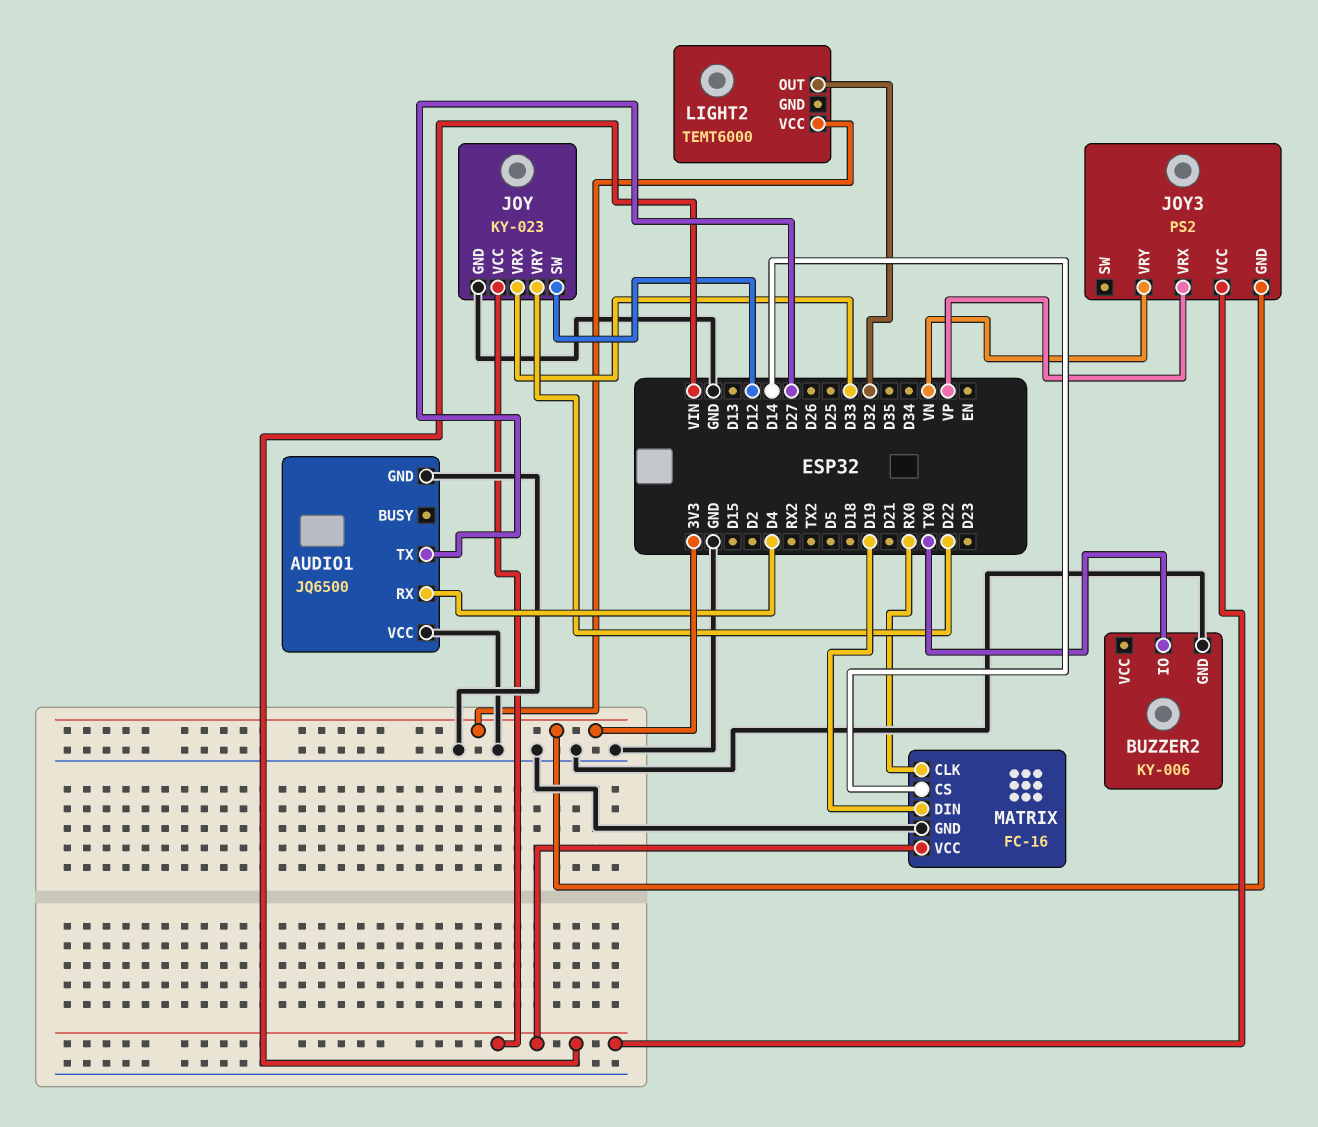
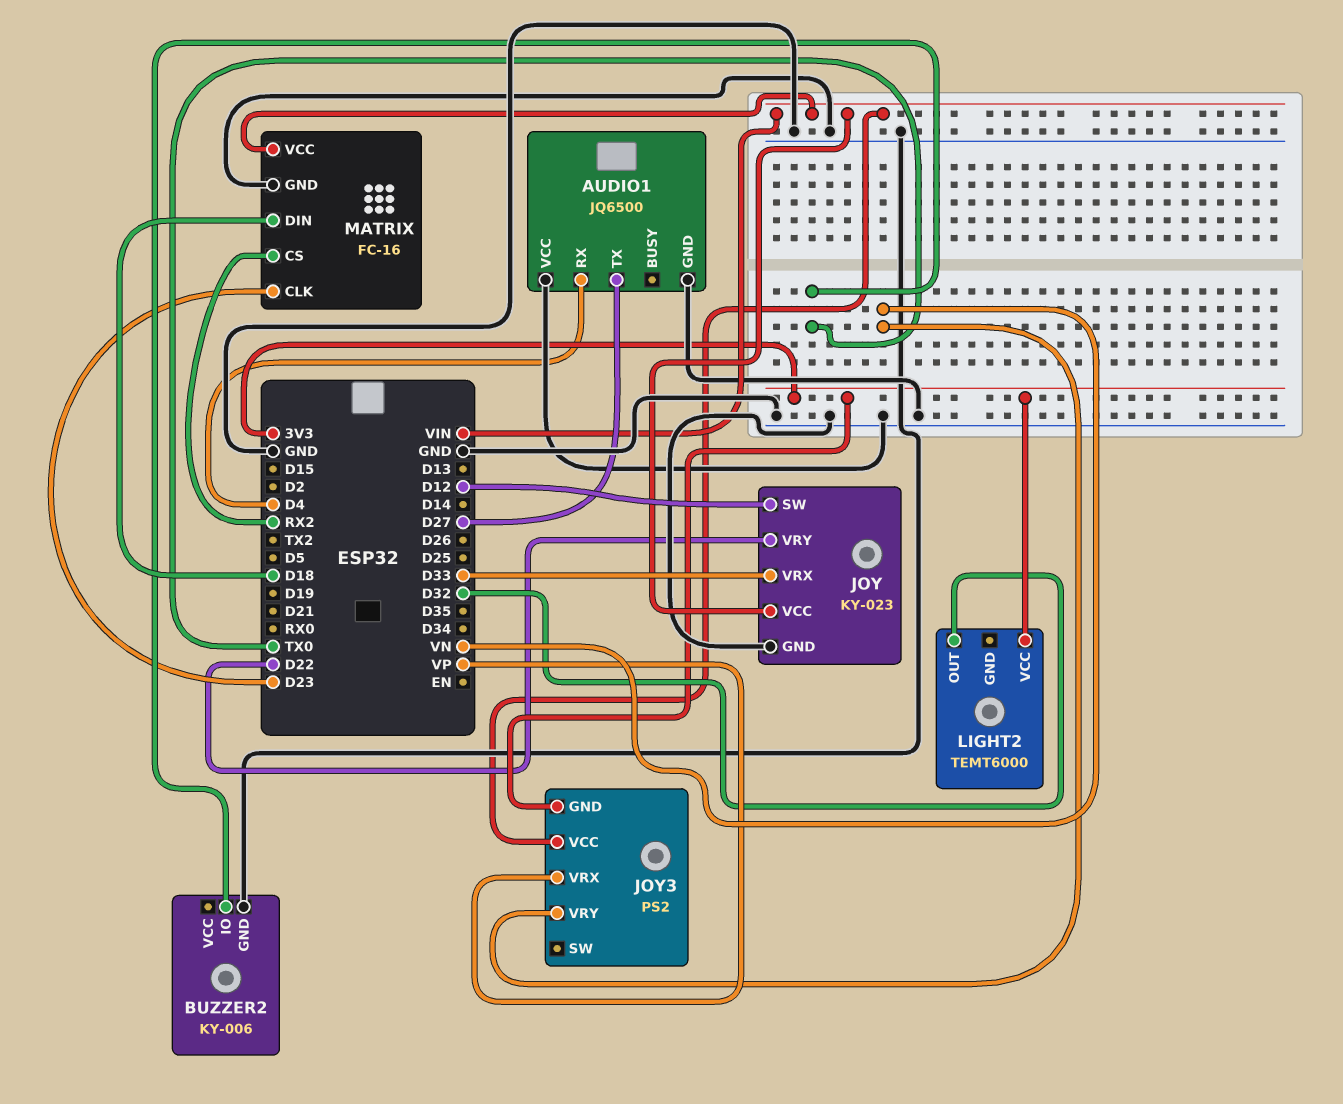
MATRIX pin CLK: RX0 -> D23
MATRIX pin CS: D14 -> RX2
MATRIX pin DIN: D19 -> D18

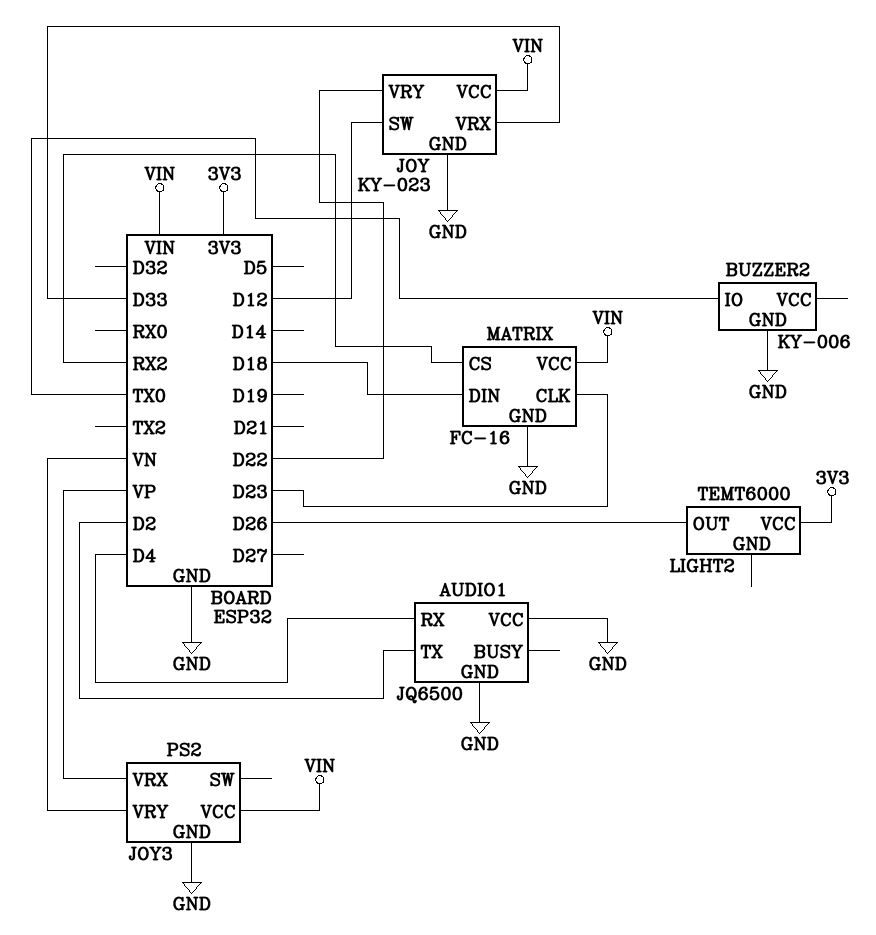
AUDIO1 pin TX: D27 -> D2
JOY3 pin GND: 3V3 -> GND
LIGHT2 pin OUT: D32 -> D26

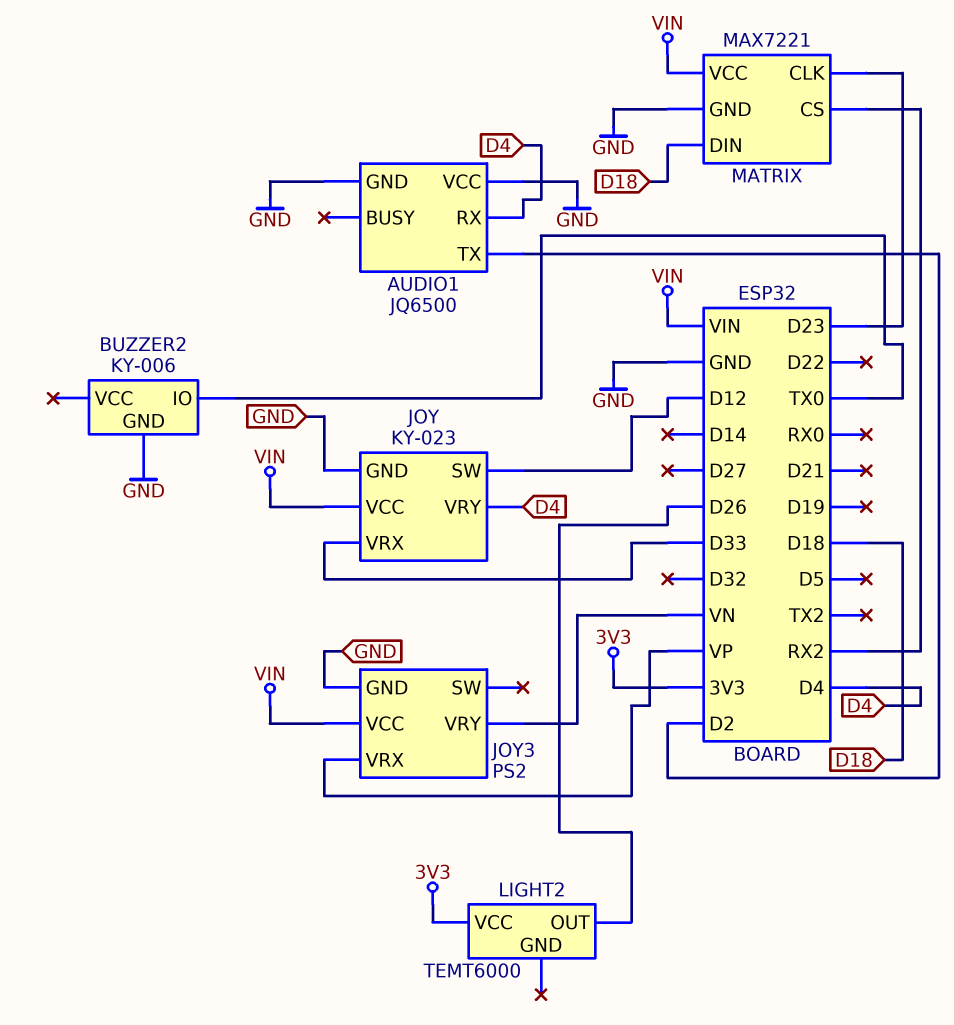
JOY pin VRY: D22 -> D4
MATRIX: FC-16 -> MAX7221

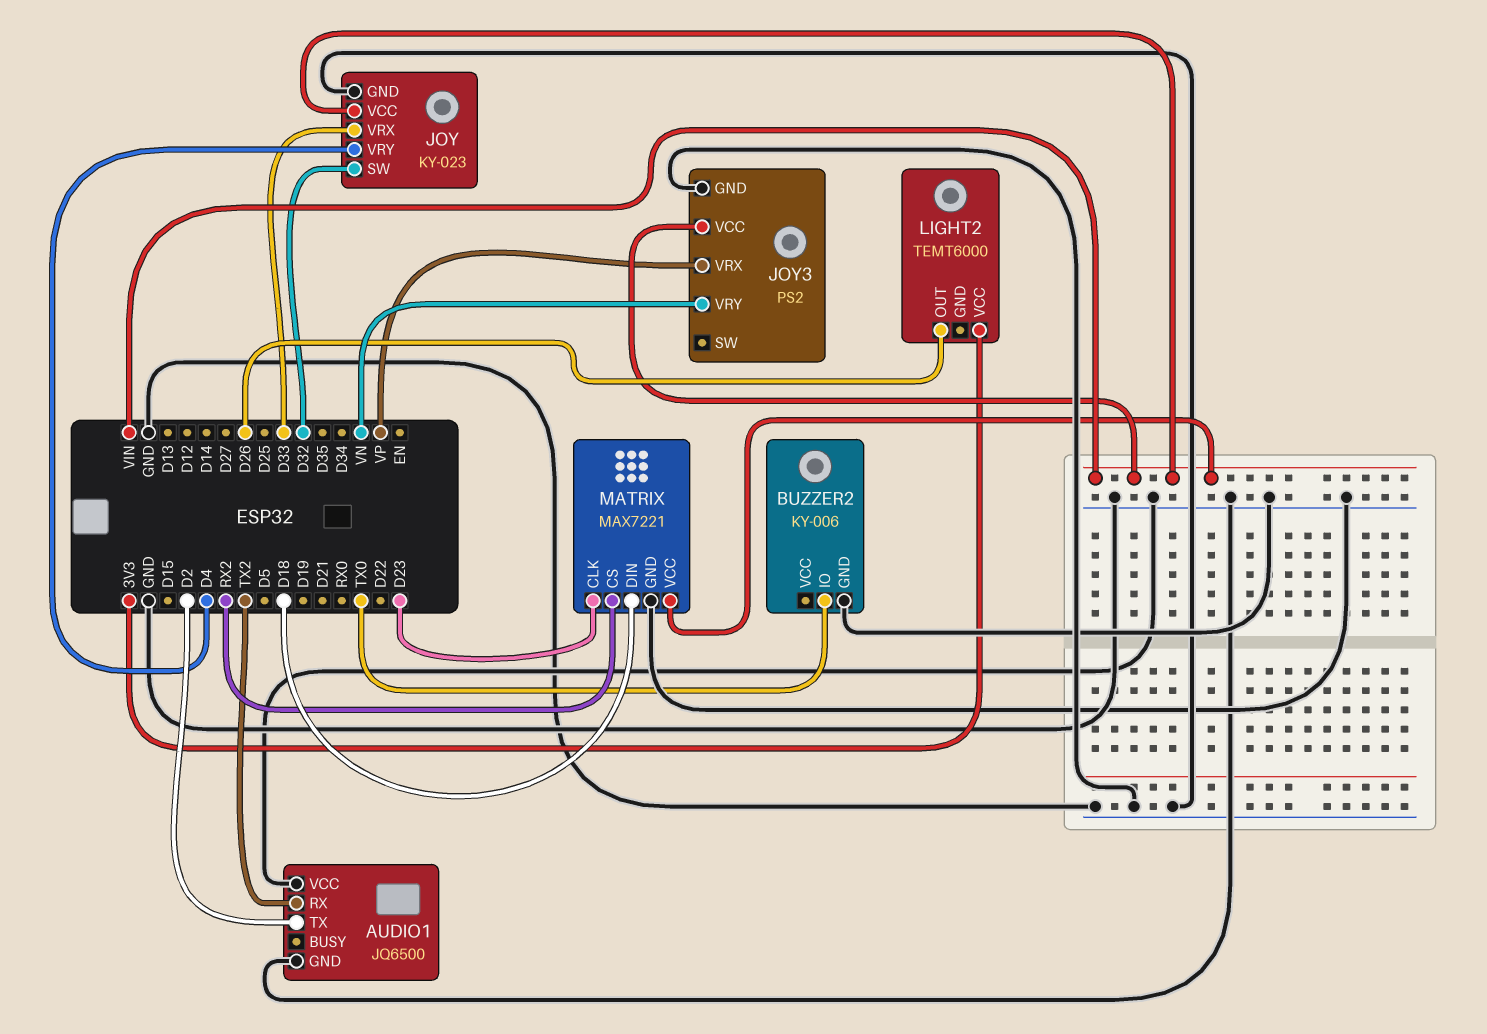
AUDIO1 pin RX: D4 -> TX2
JOY pin SW: D12 -> D32

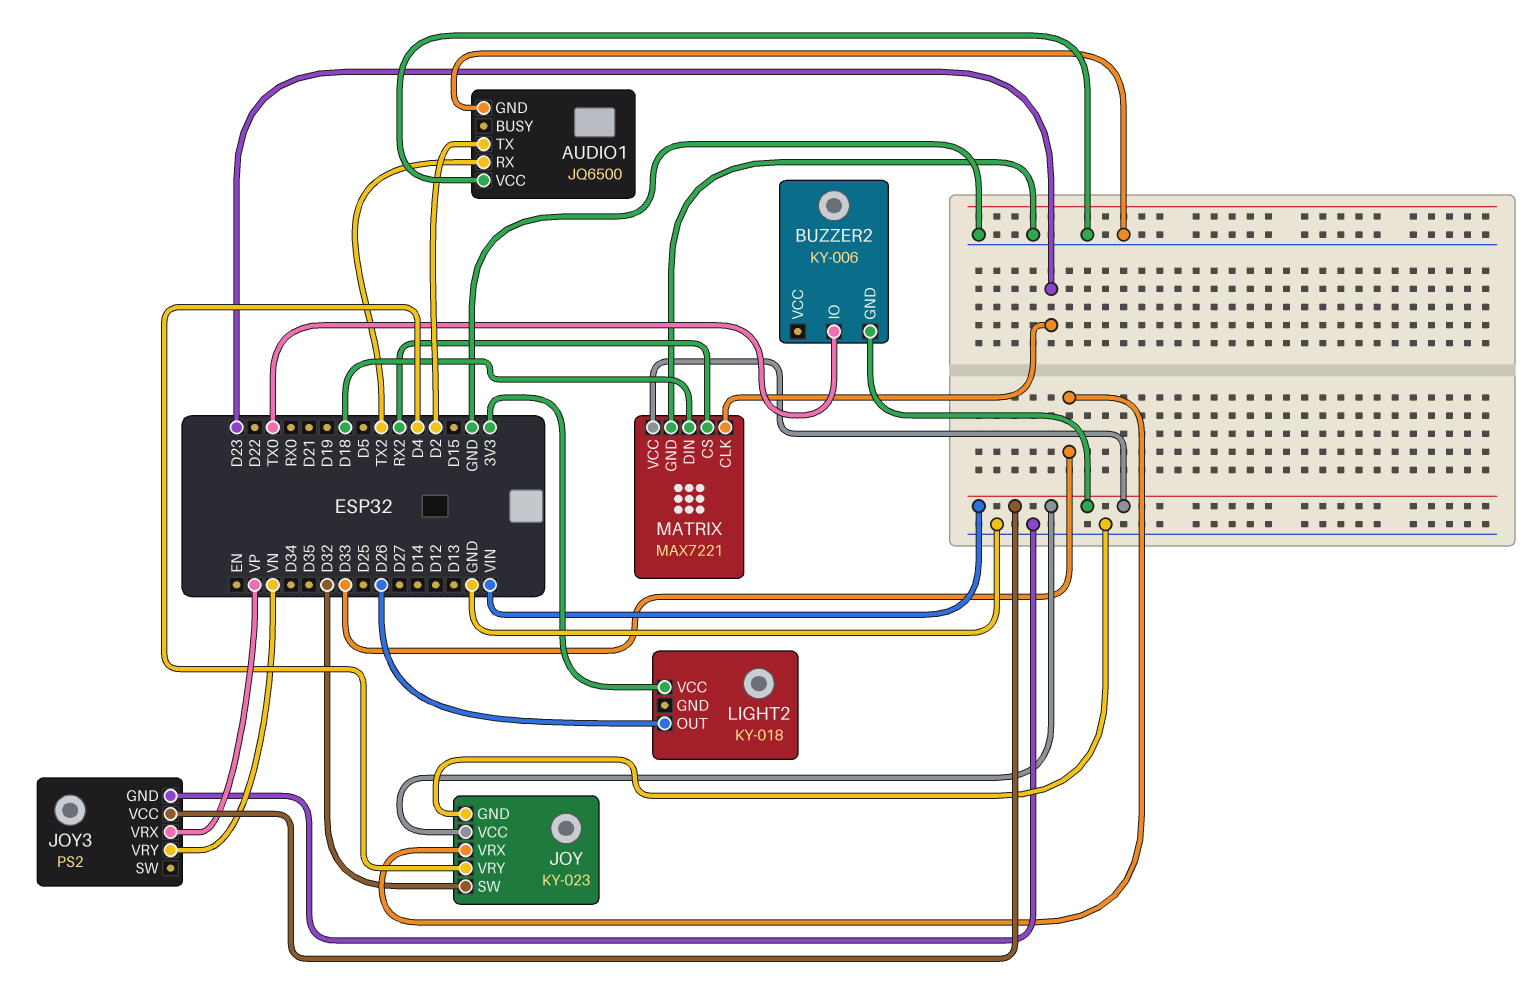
BUZZER2 pin GND: GND -> VIN
LIGHT2: TEMT6000 -> KY-018

